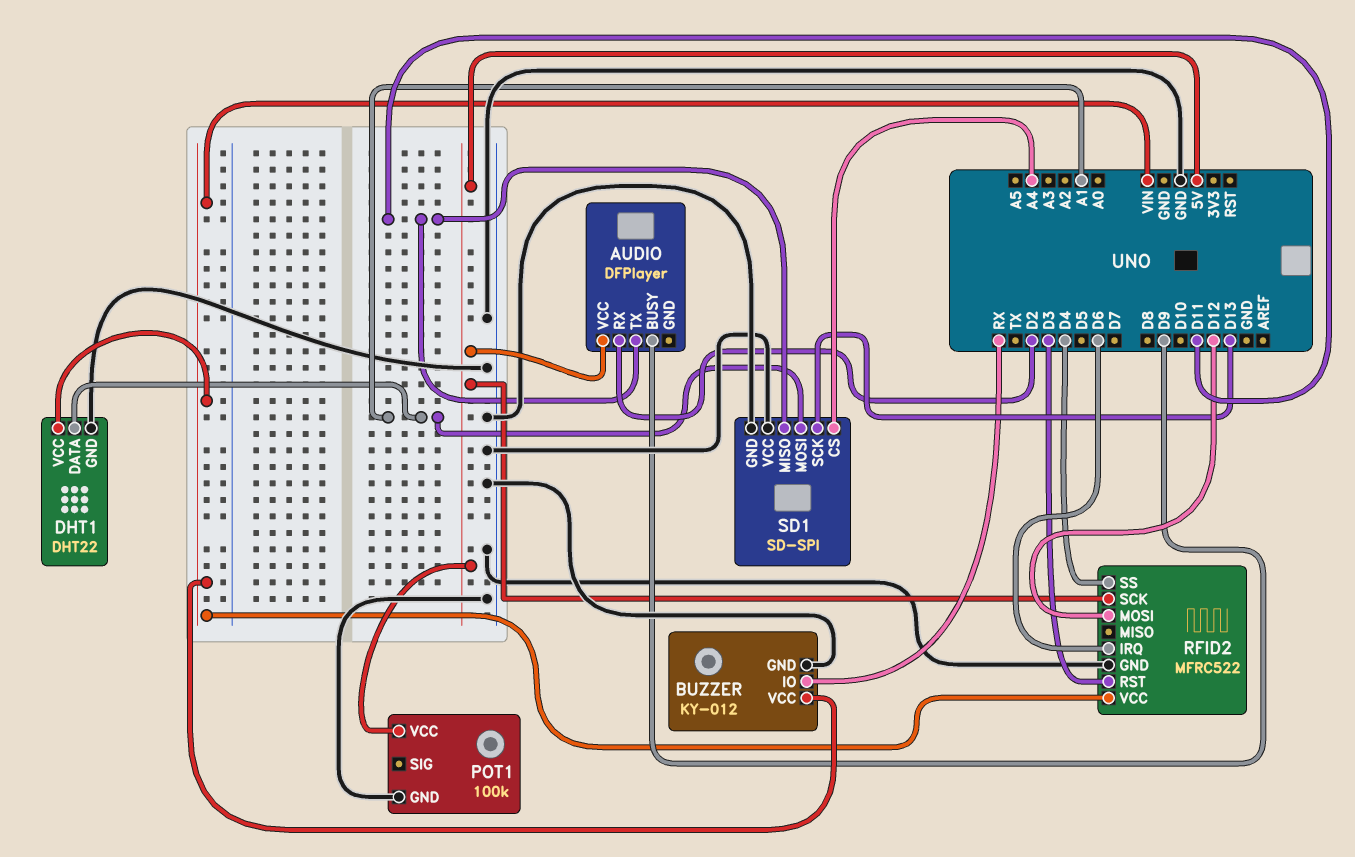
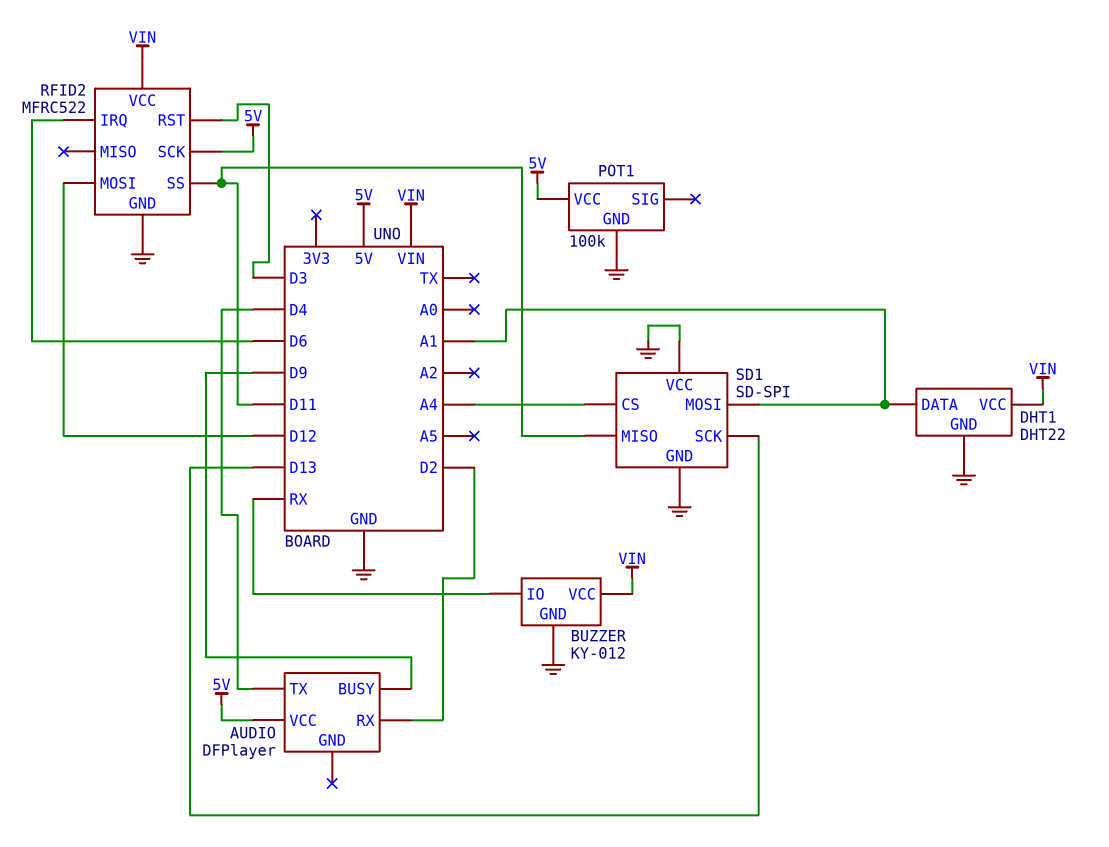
AUDIO pin TX: D11 -> D4
RFID2 pin SS: D4 -> D11

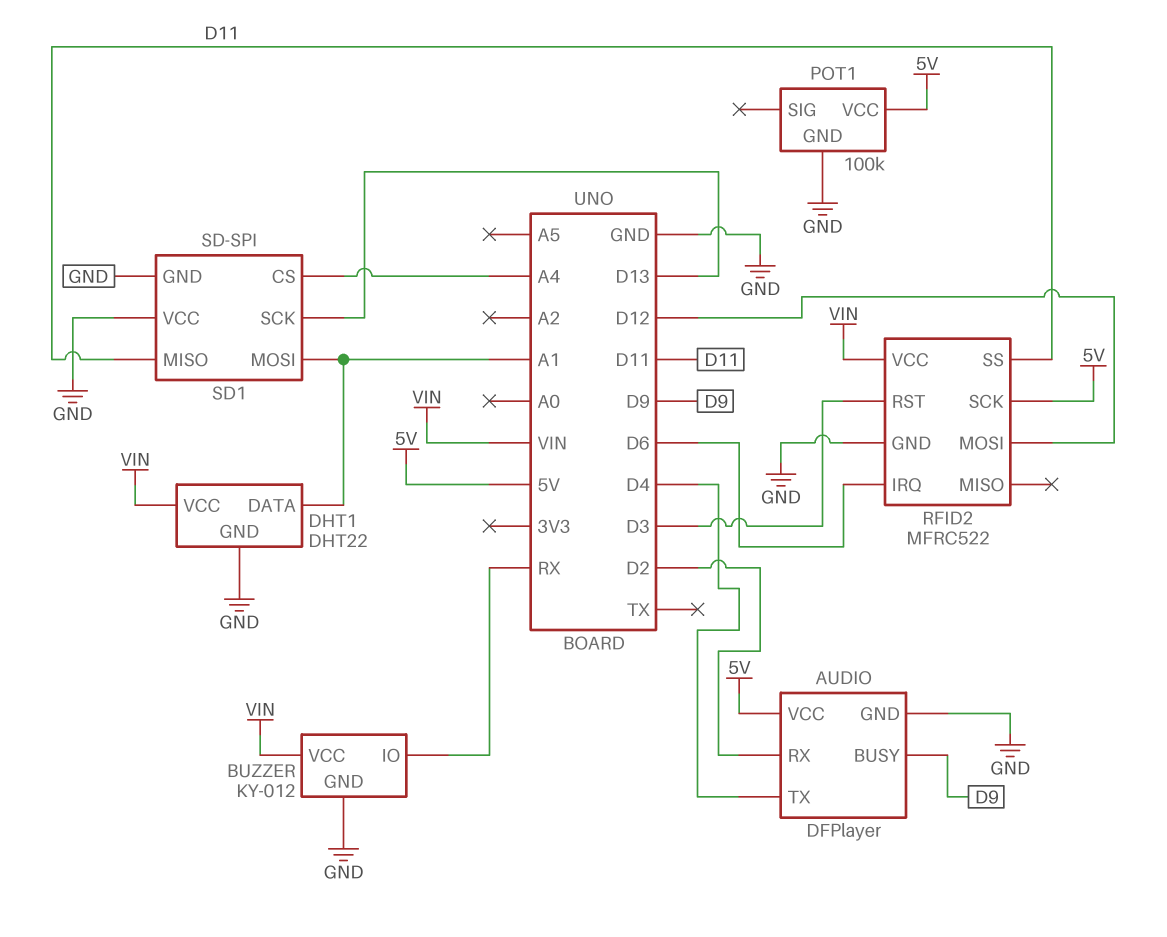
AUDIO pin GND: none -> GND

